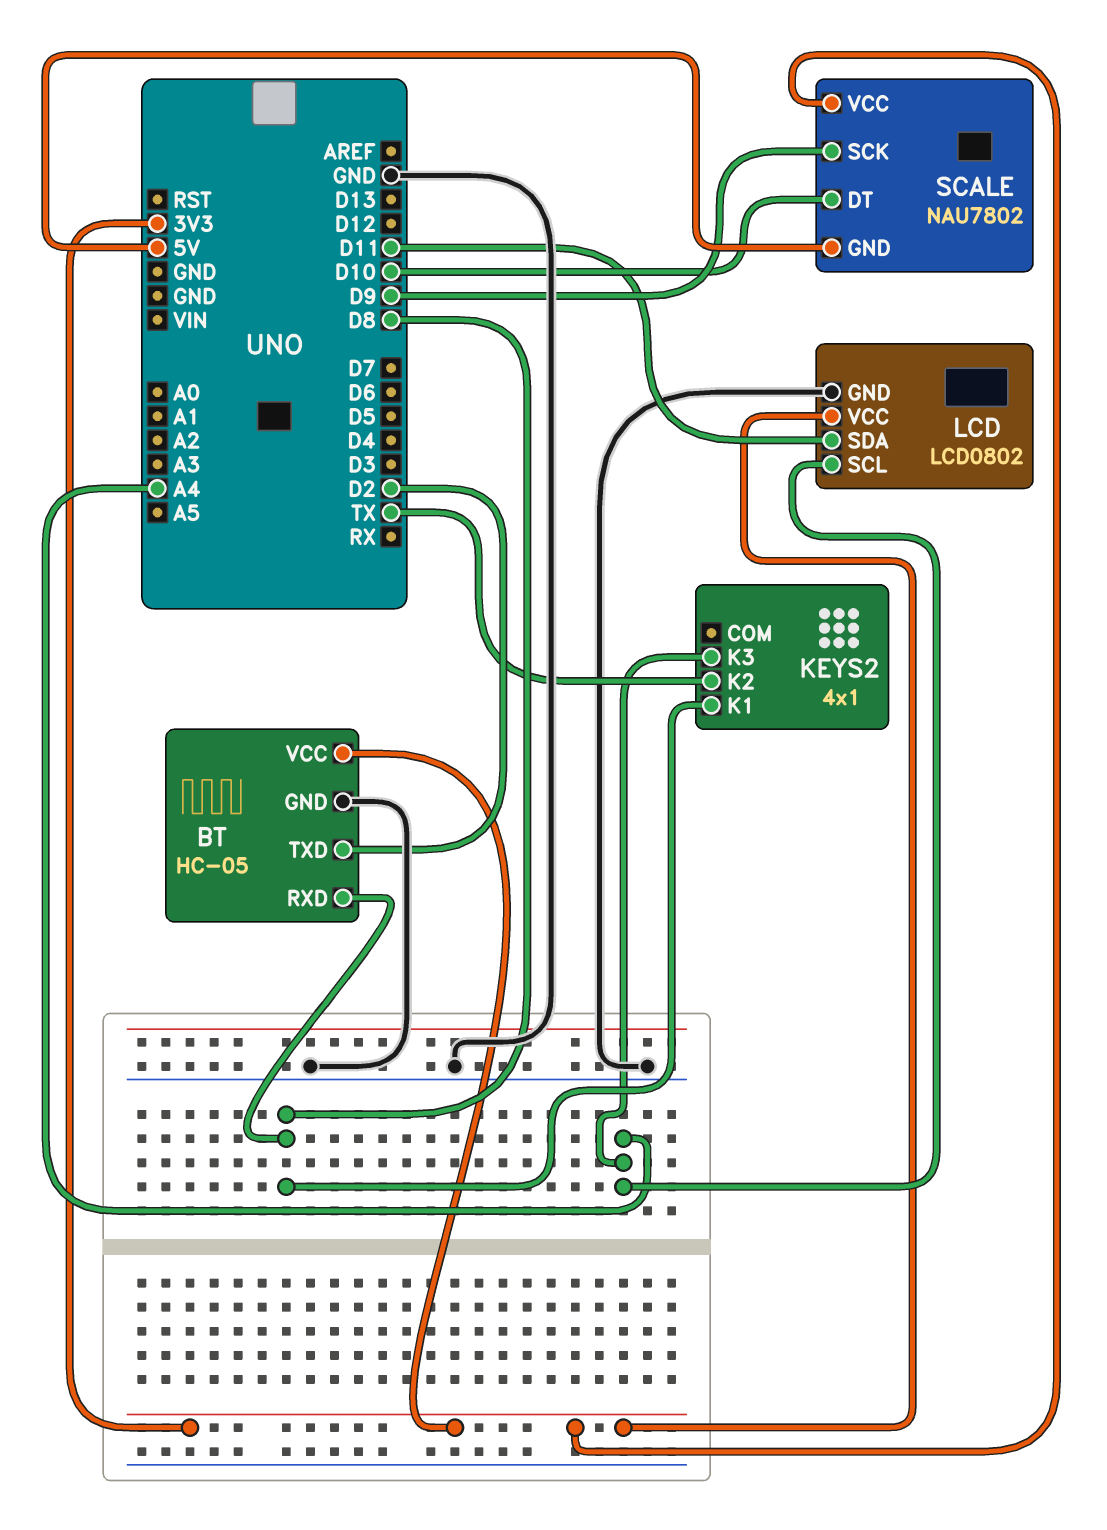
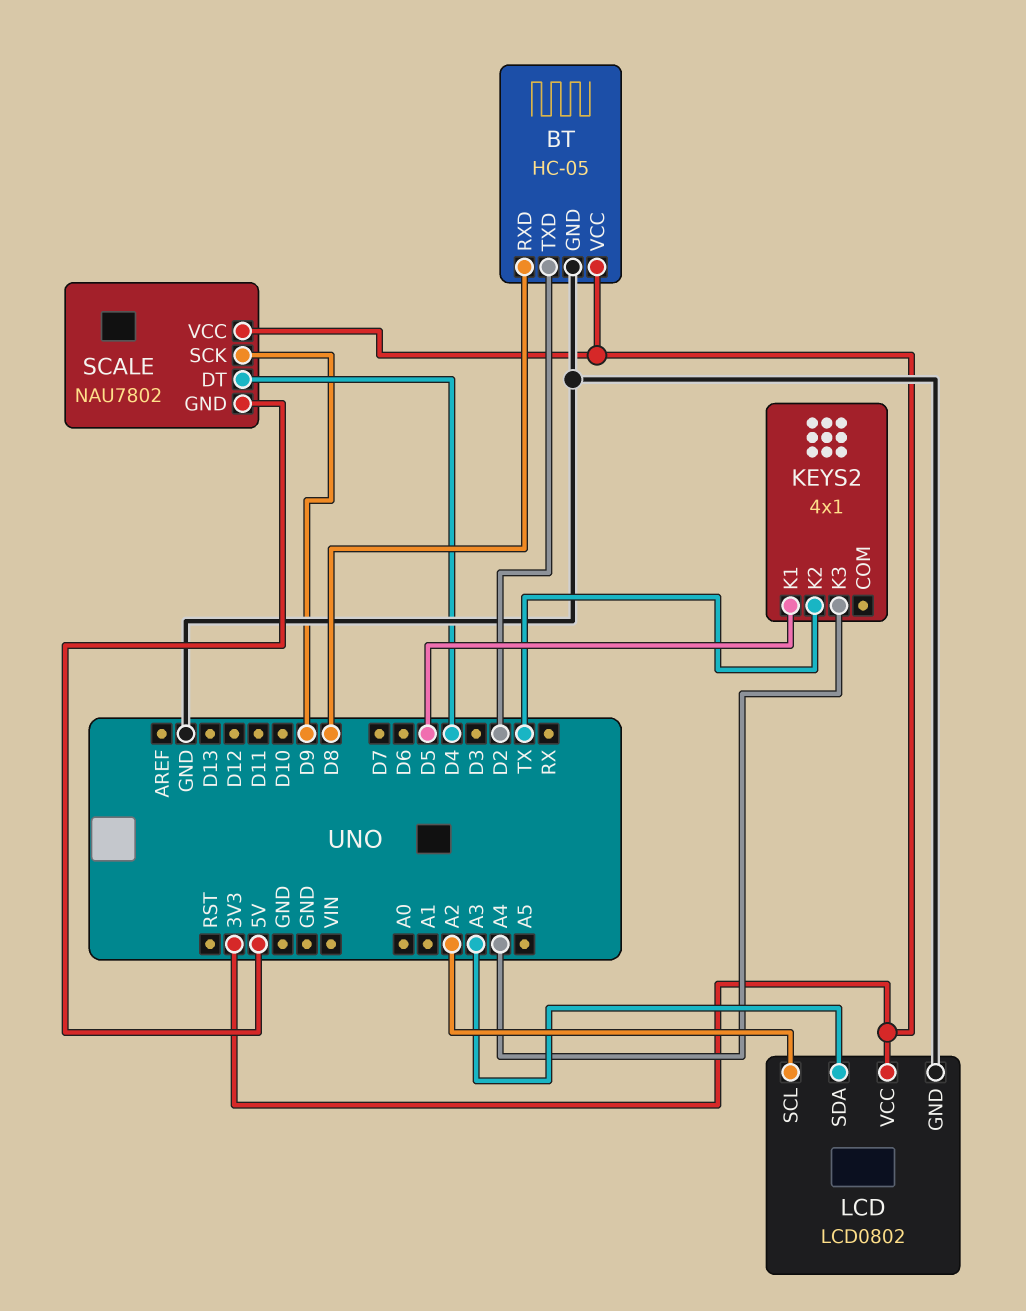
KEYS2 pin K1: D8 -> D5
LCD pin SCL: A4 -> A2
LCD pin SDA: D11 -> A3
SCALE pin DT: D10 -> D4

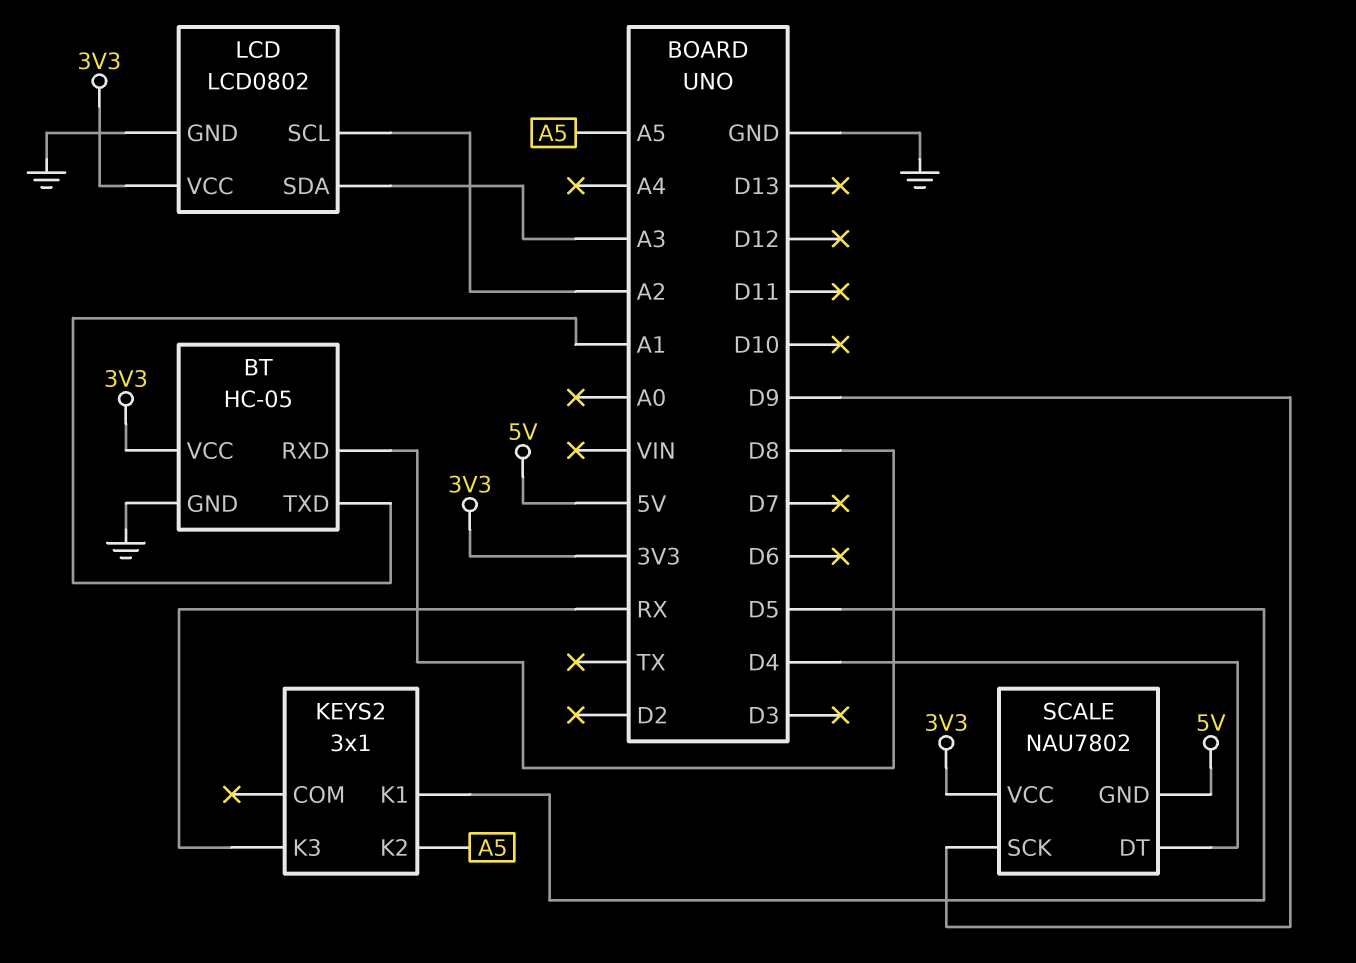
BT pin TXD: D2 -> A1
KEYS2: 4x1 -> 3x1
KEYS2 pin K2: TX -> A5
KEYS2 pin K3: A4 -> RX

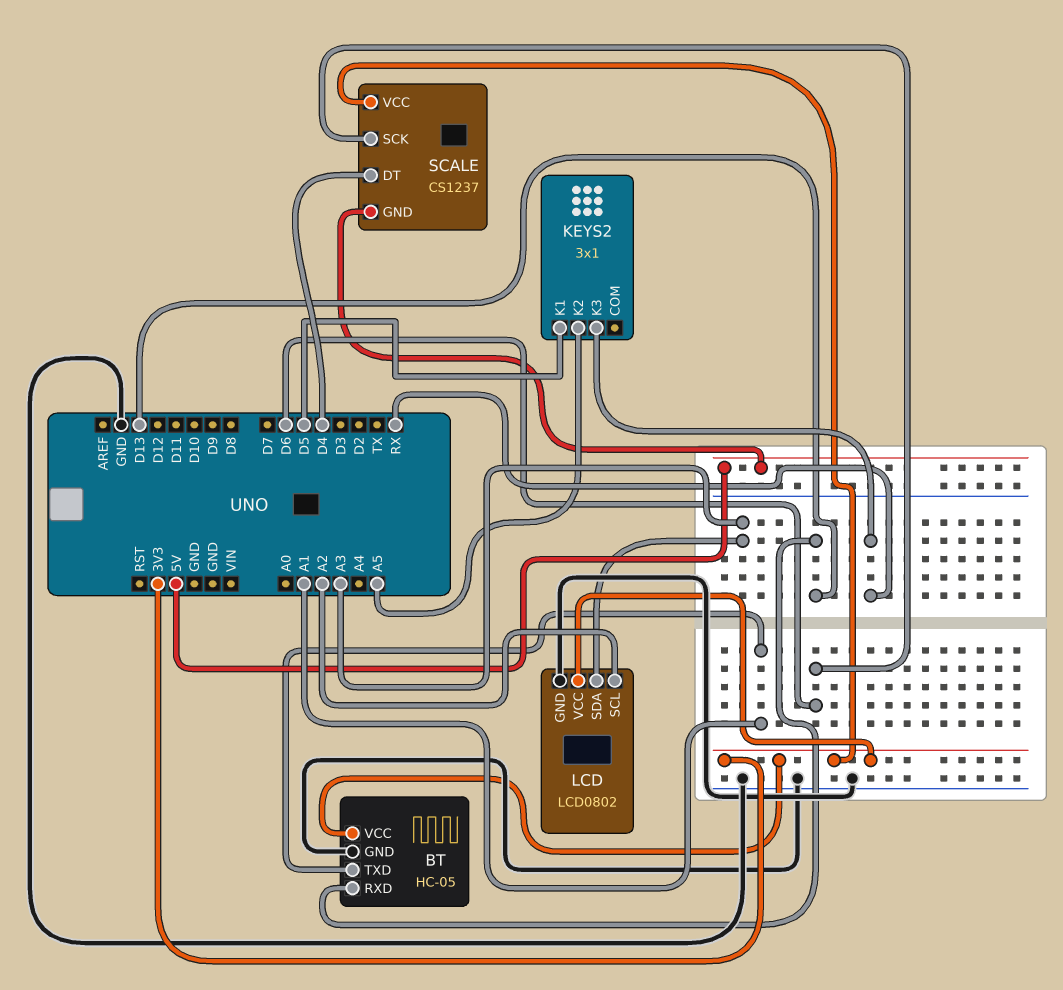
BT pin RXD: D8 -> D13
SCALE: NAU7802 -> CS1237
SCALE pin SCK: D9 -> D6

